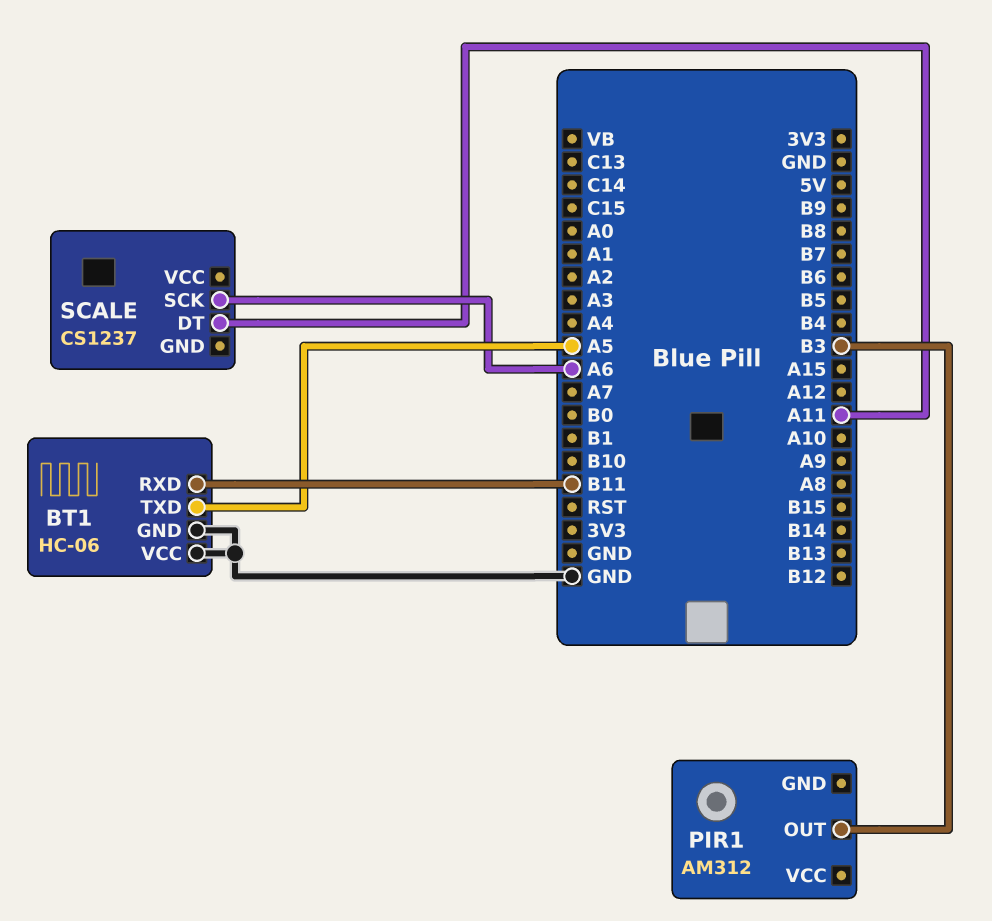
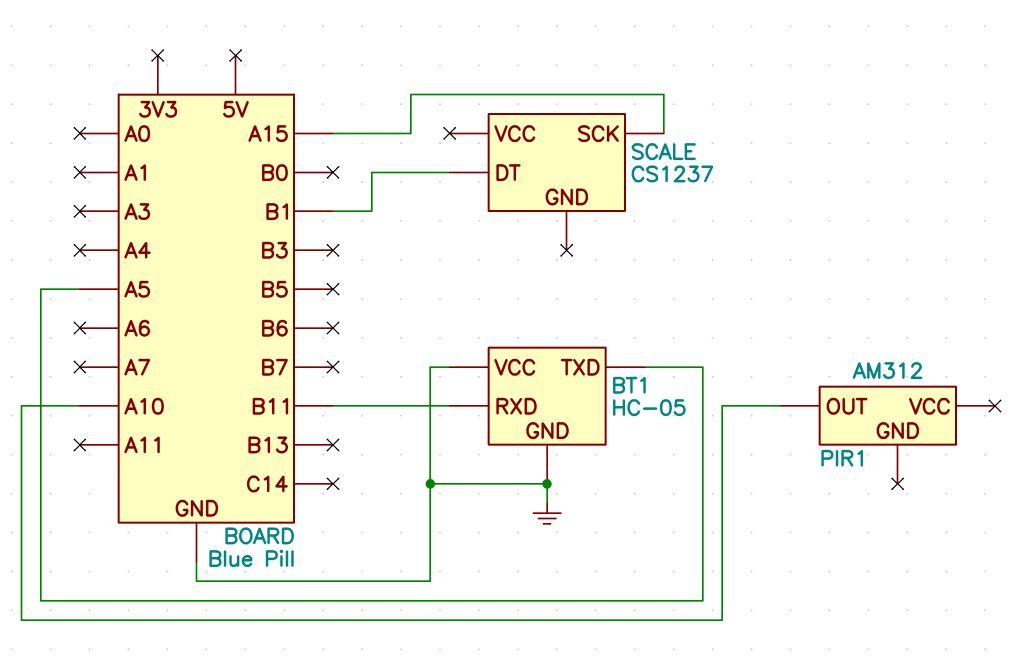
BT1: HC-06 -> HC-05
PIR1 pin OUT: B3 -> A10
SCALE pin DT: A11 -> B1
SCALE pin SCK: A6 -> A15

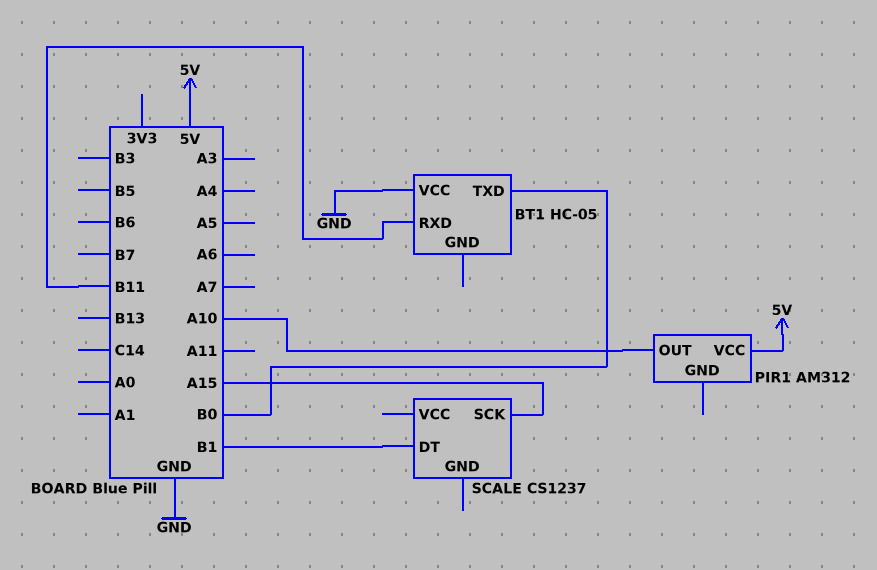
BT1 pin GND: GND -> none
BT1 pin TXD: A5 -> B0
PIR1 pin VCC: none -> 5V

